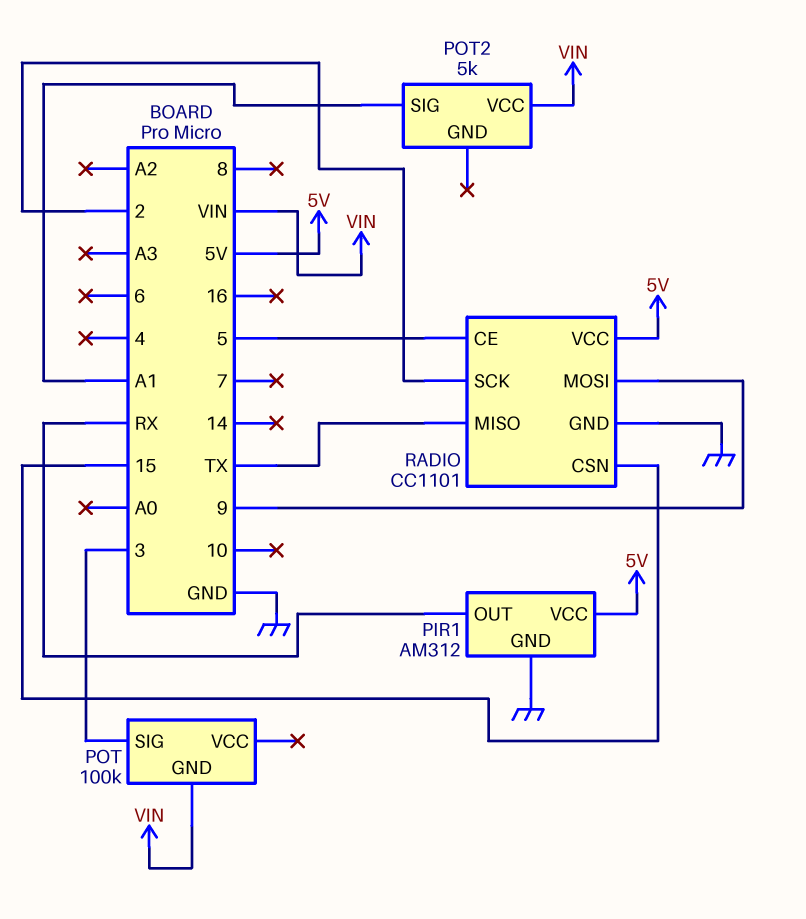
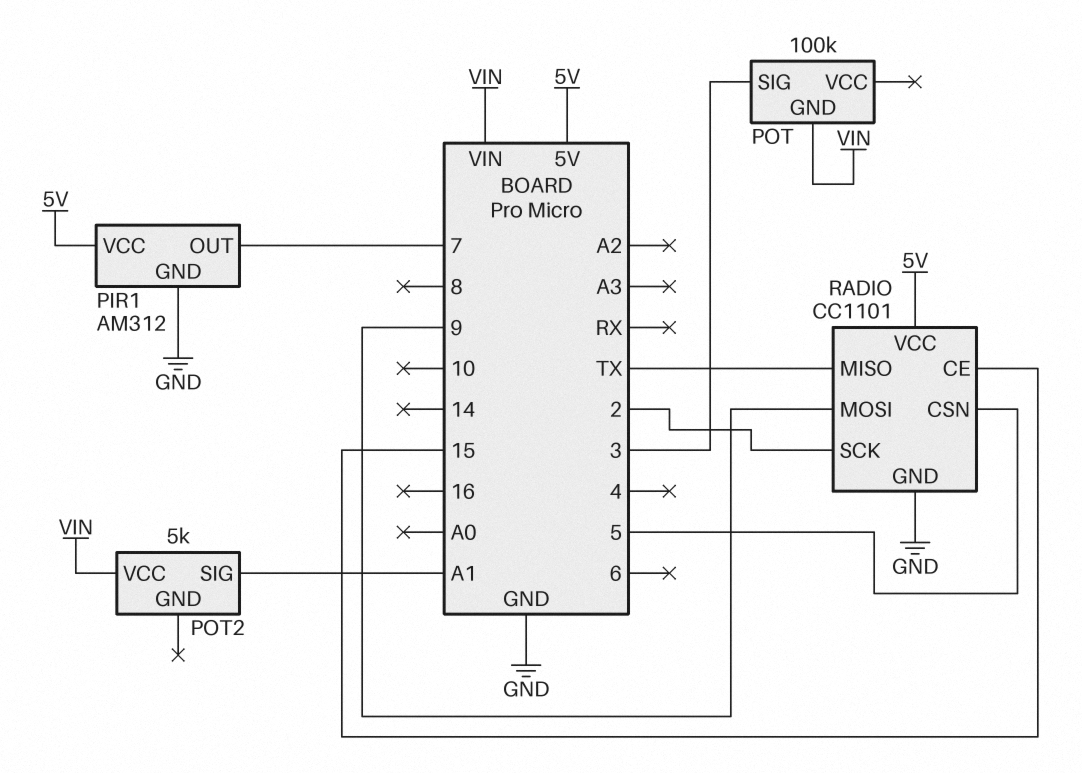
PIR1 pin OUT: RX -> 7
RADIO pin CE: 5 -> 15
RADIO pin CSN: 15 -> 5

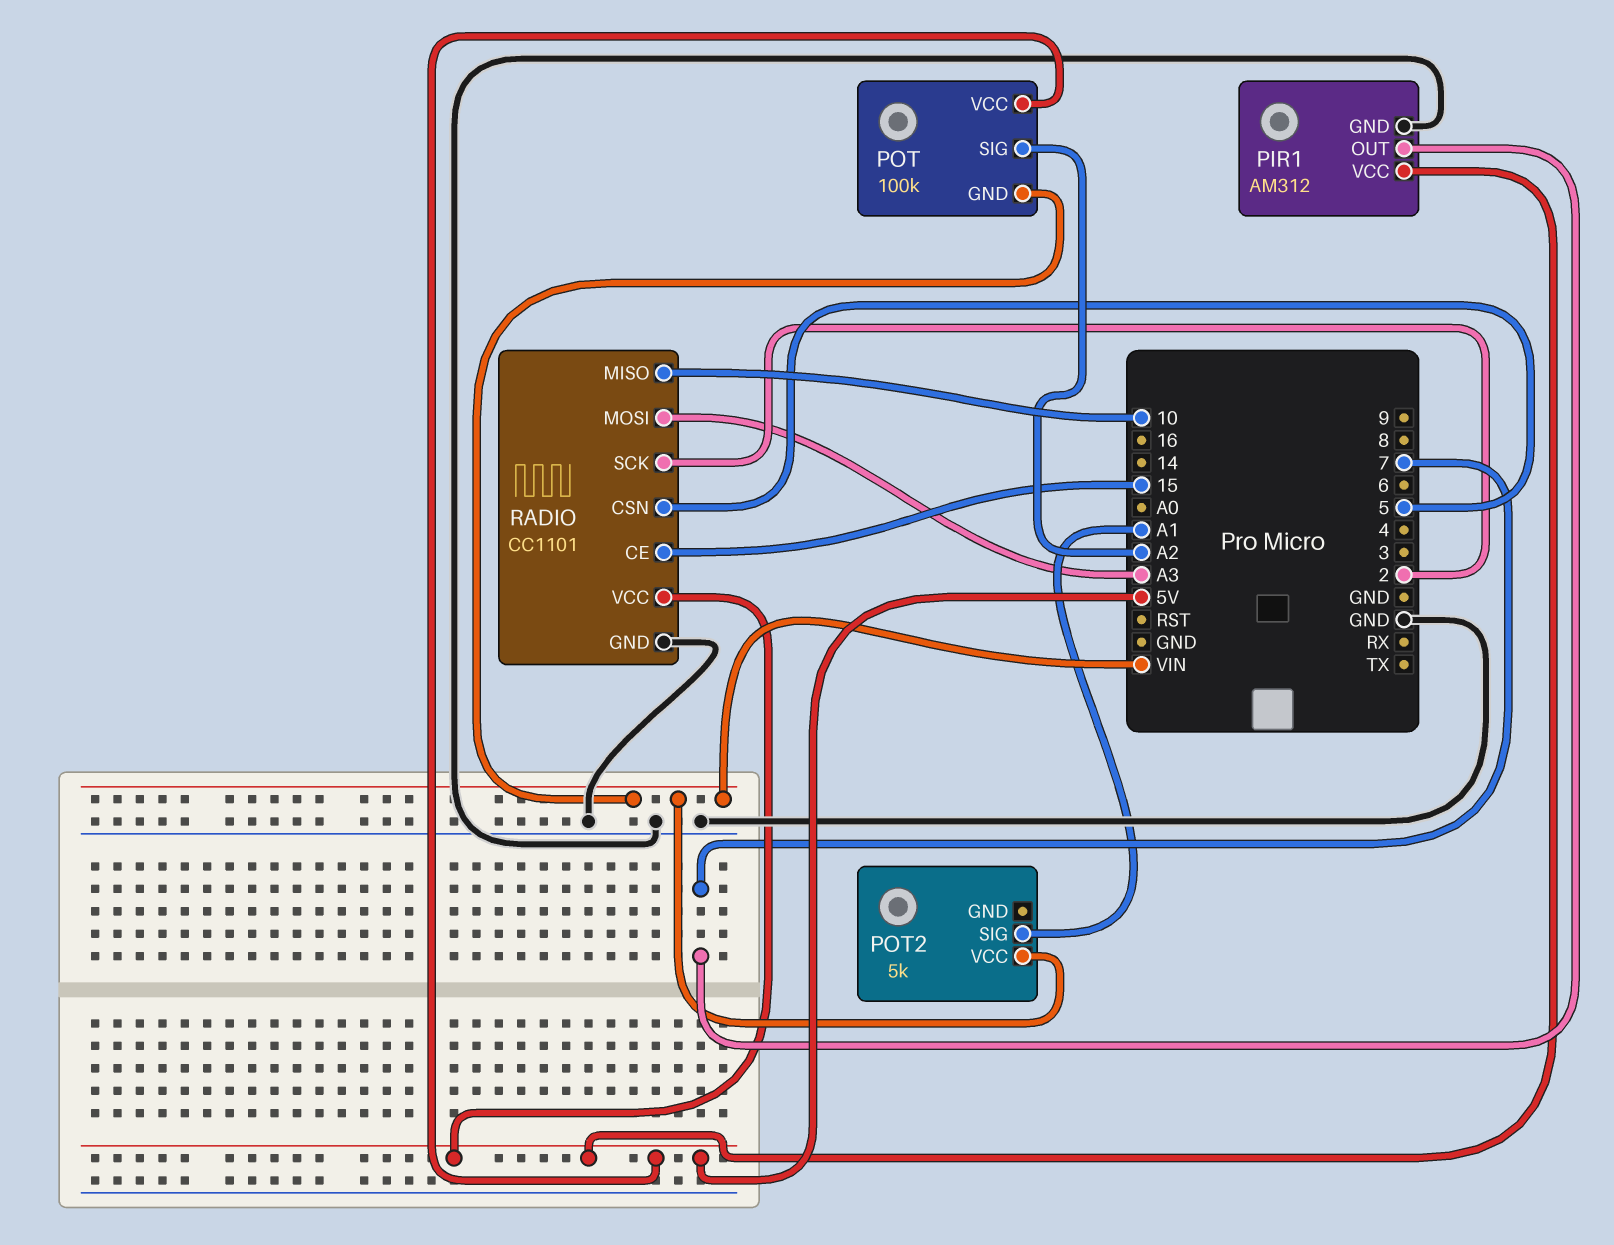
POT pin SIG: 3 -> A2
POT pin VCC: none -> 5V
RADIO pin MISO: TX -> 10
RADIO pin MOSI: 9 -> A3

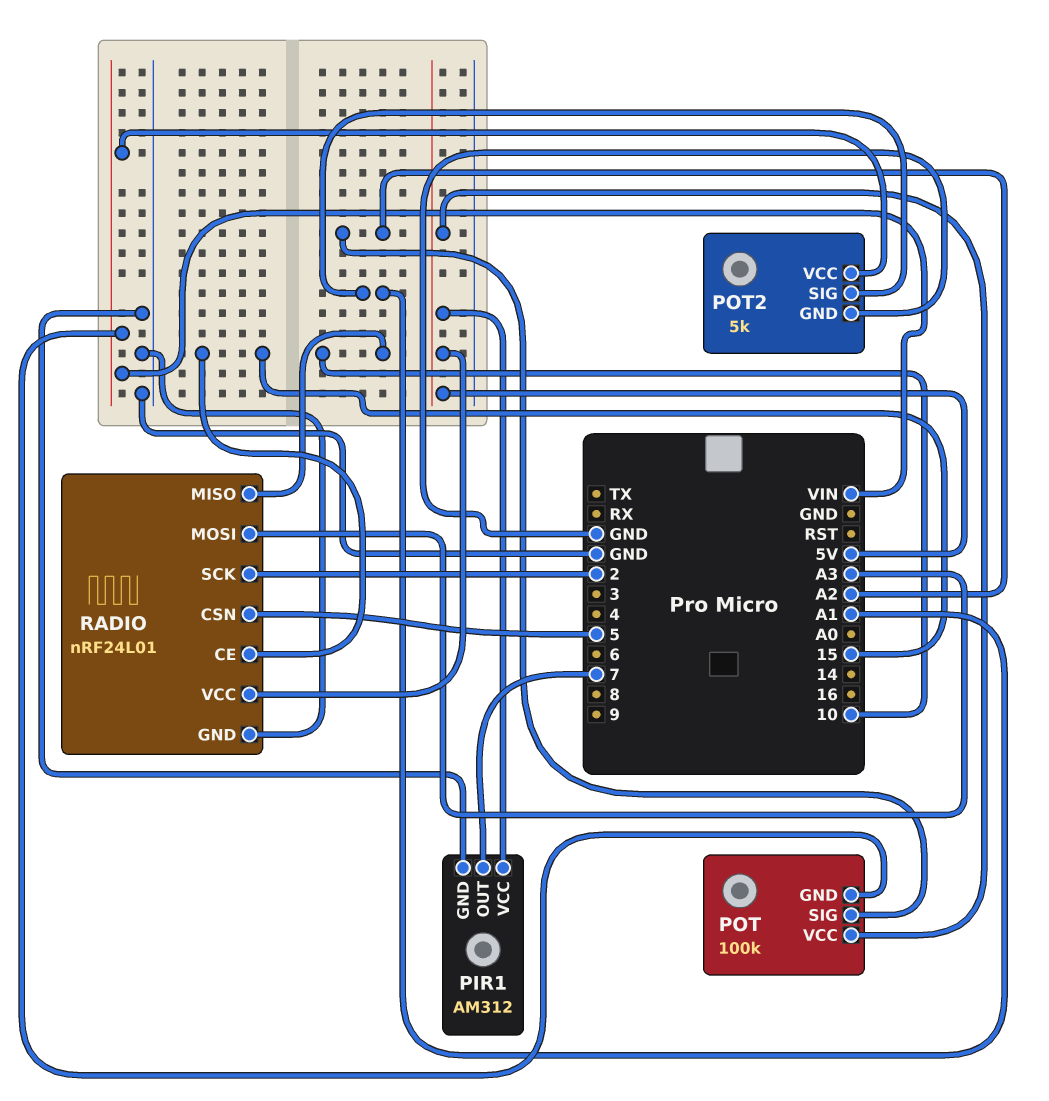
POT2 pin GND: none -> GND
RADIO: CC1101 -> nRF24L01

